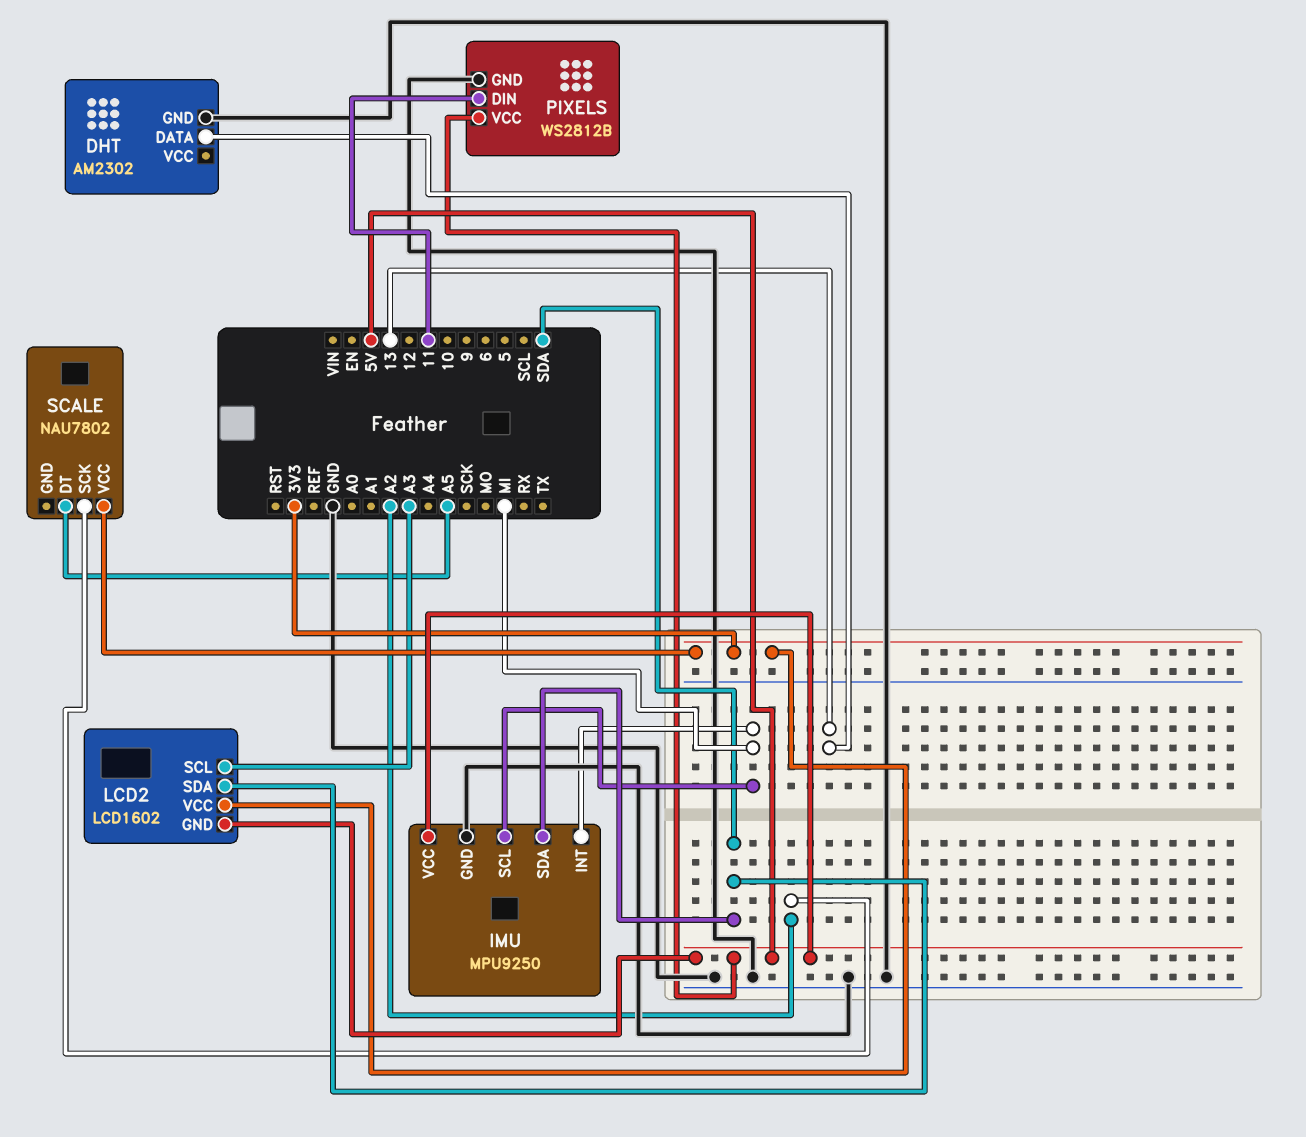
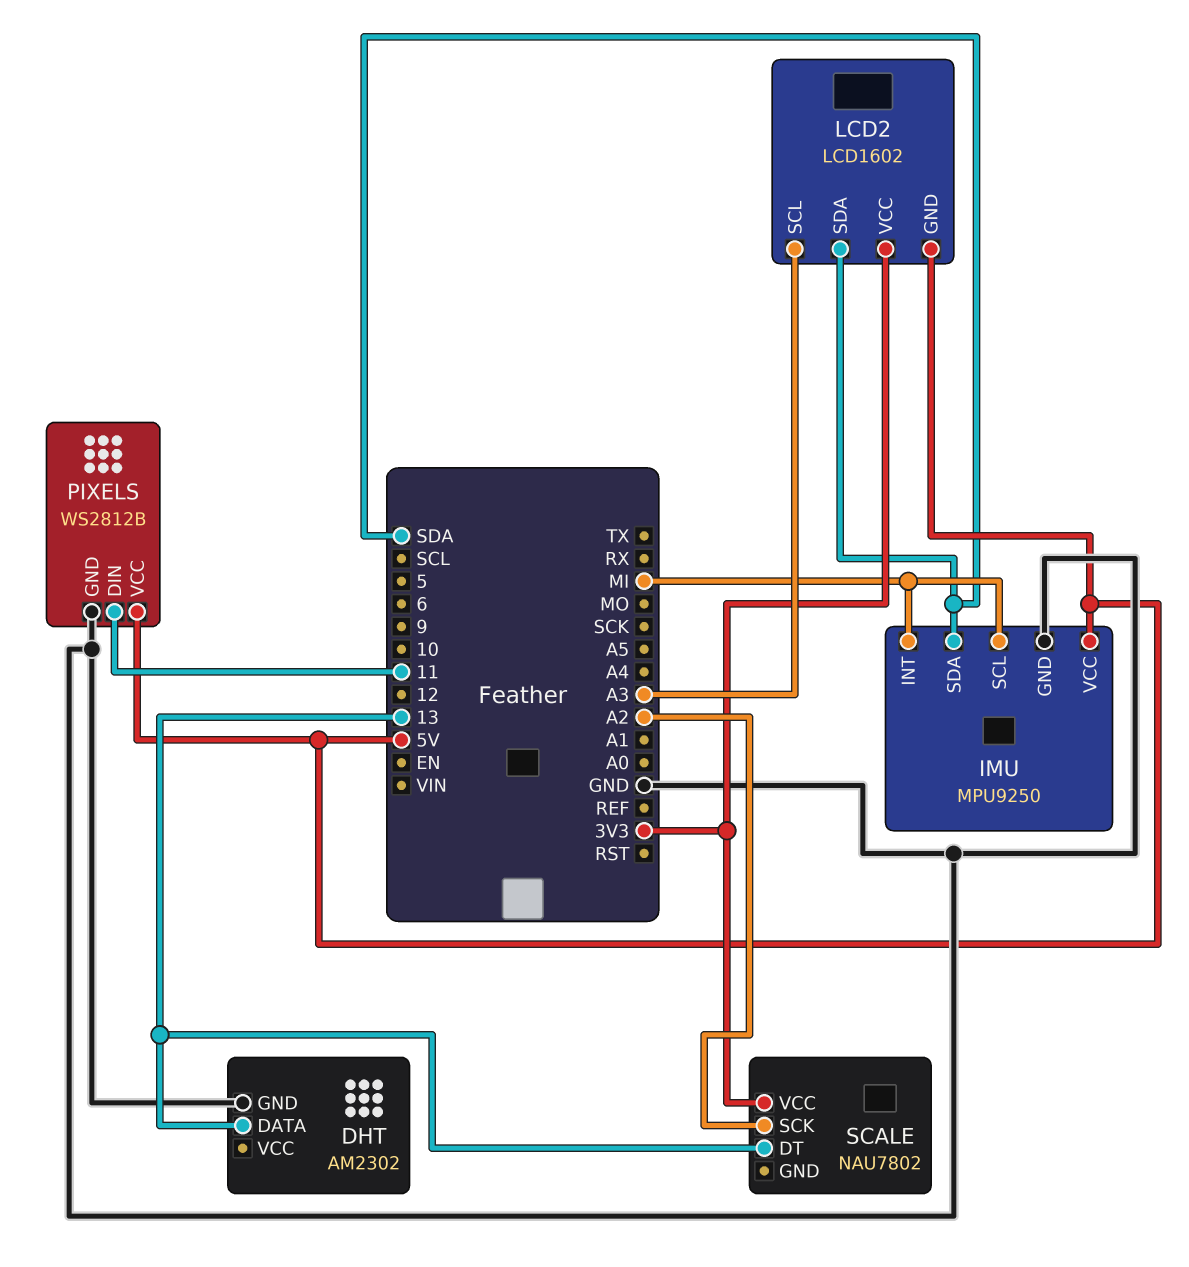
SCALE pin DT: A5 -> 13

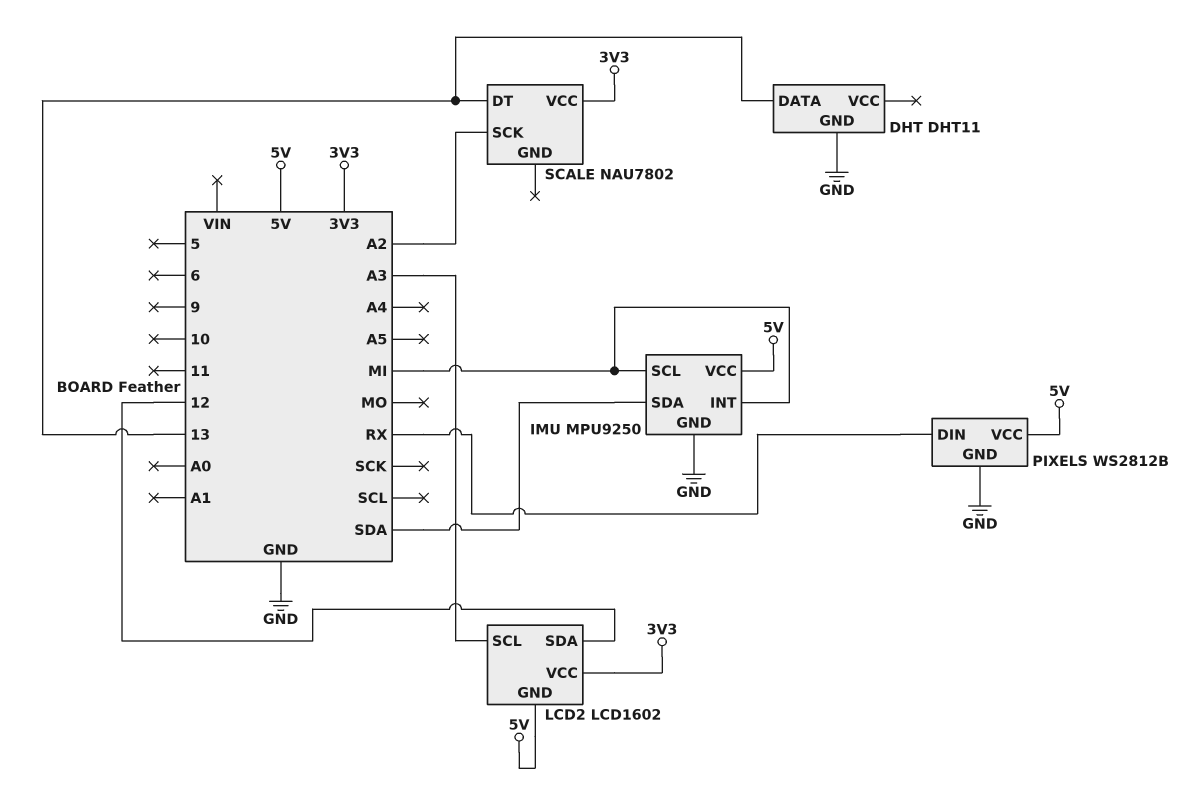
DHT: AM2302 -> DHT11
LCD2 pin SDA: SDA -> 12
PIXELS pin DIN: 11 -> RX

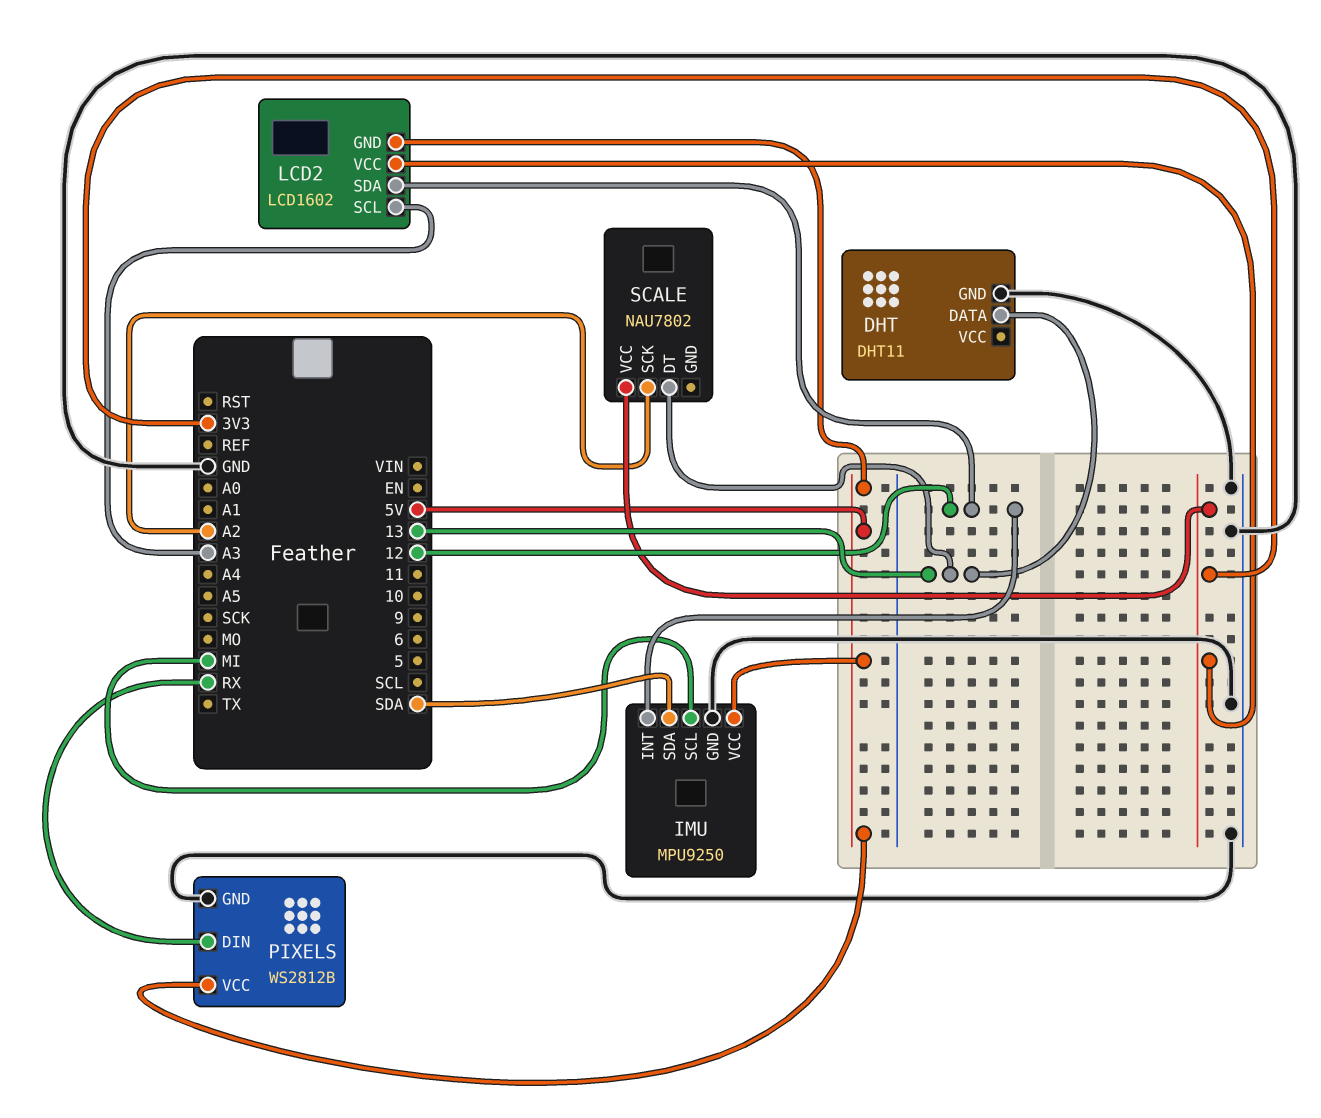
IMU pin INT: MI -> 12

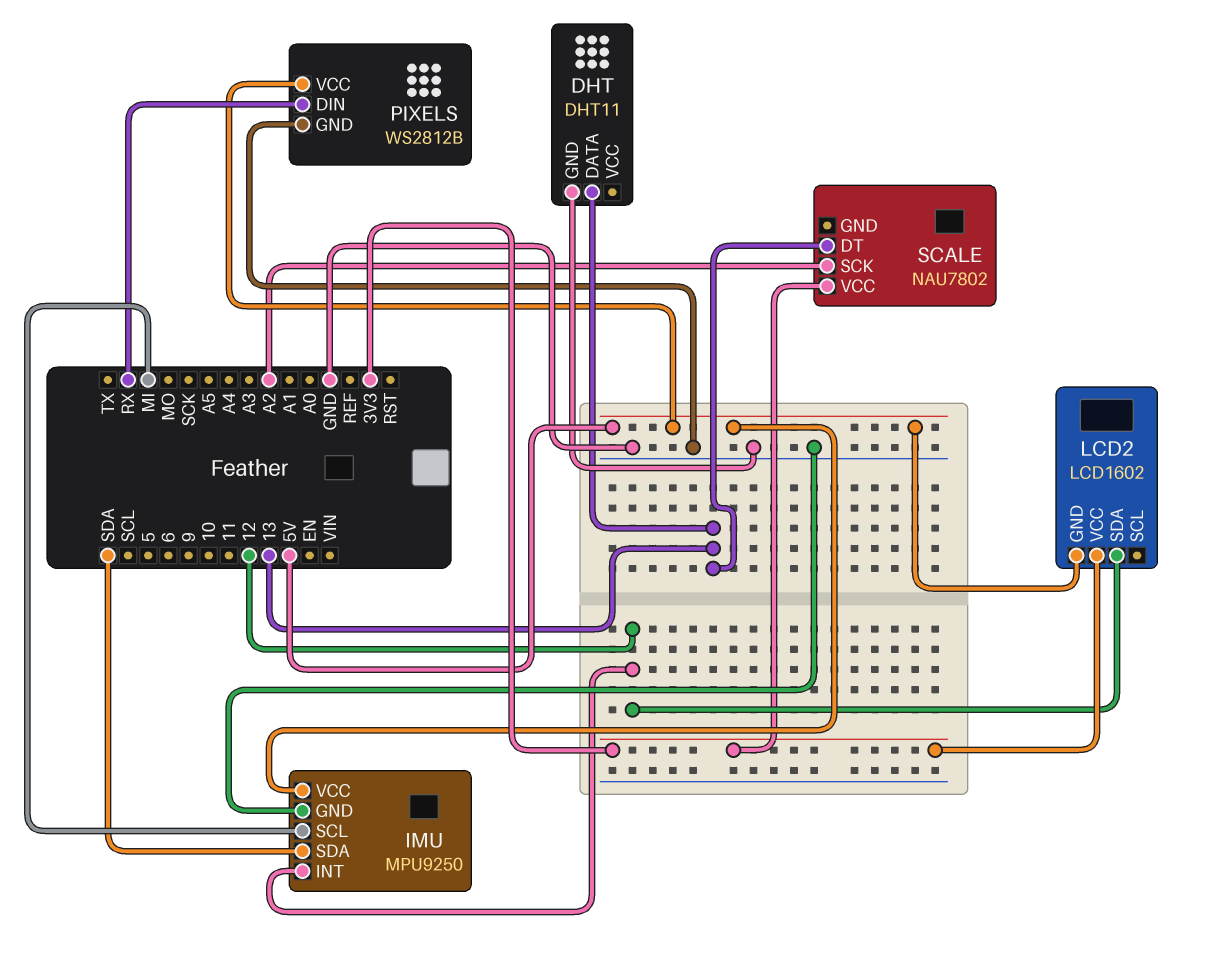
LCD2 pin SCL: A3 -> none

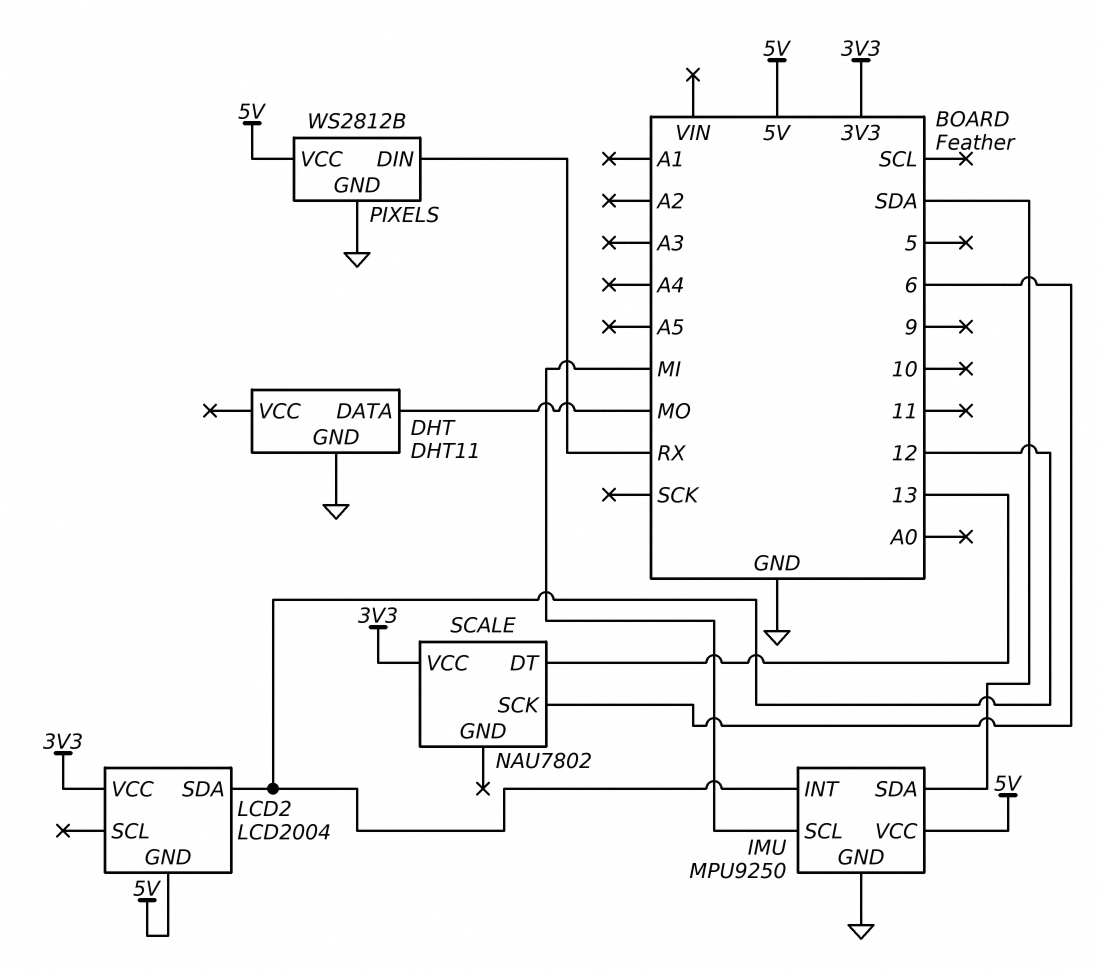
DHT pin DATA: 13 -> MO
LCD2: LCD1602 -> LCD2004
SCALE pin SCK: A2 -> 6

